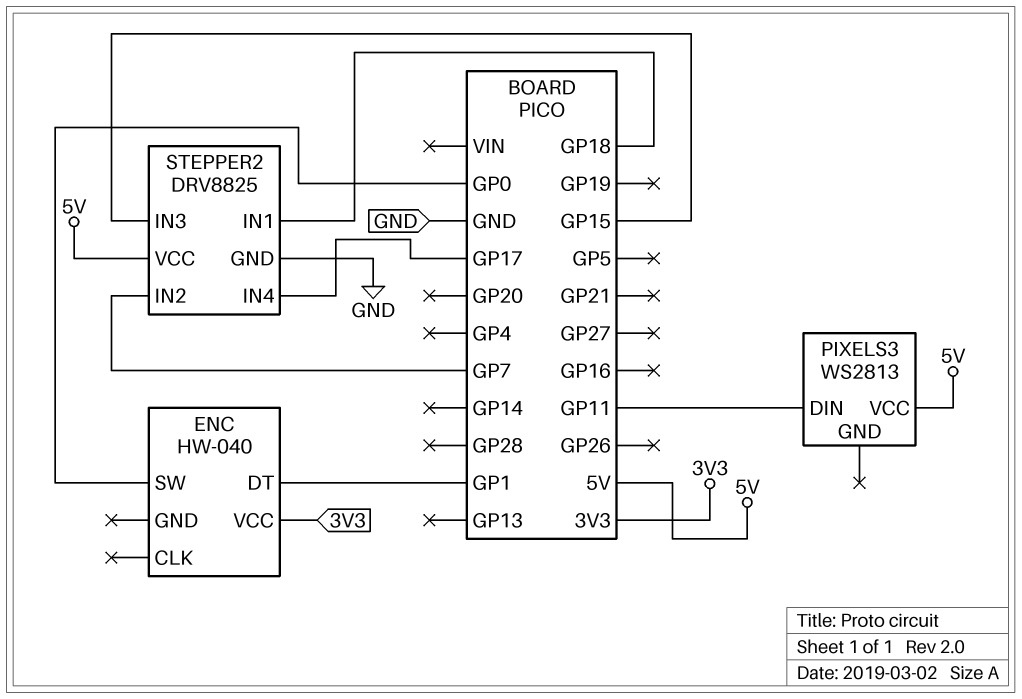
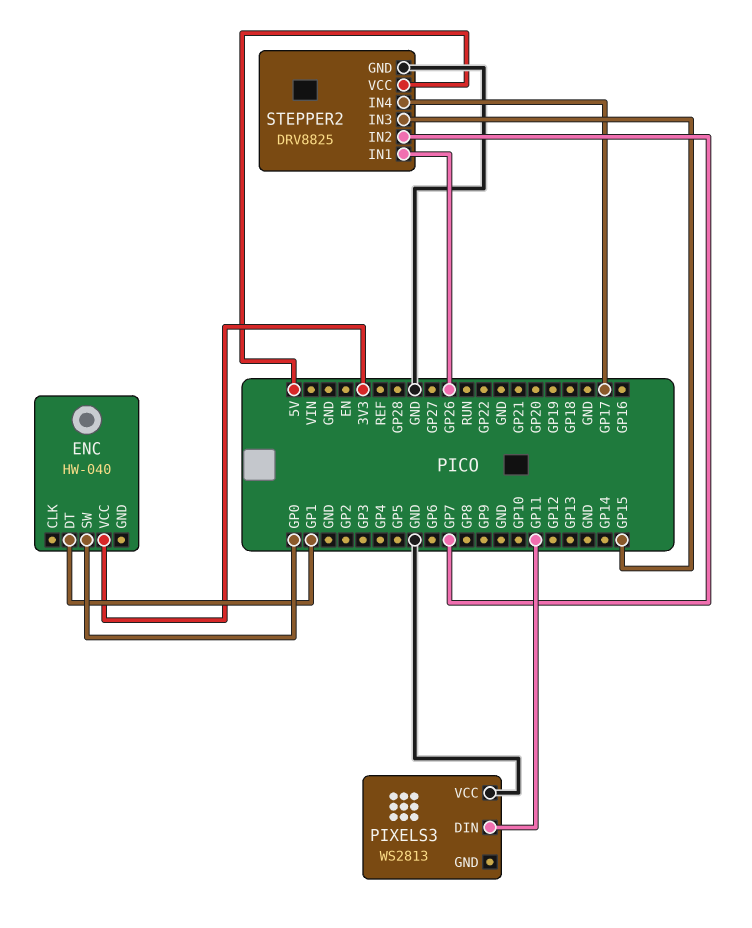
PIXELS3 pin VCC: 5V -> GND
STEPPER2 pin IN1: GP18 -> GP26

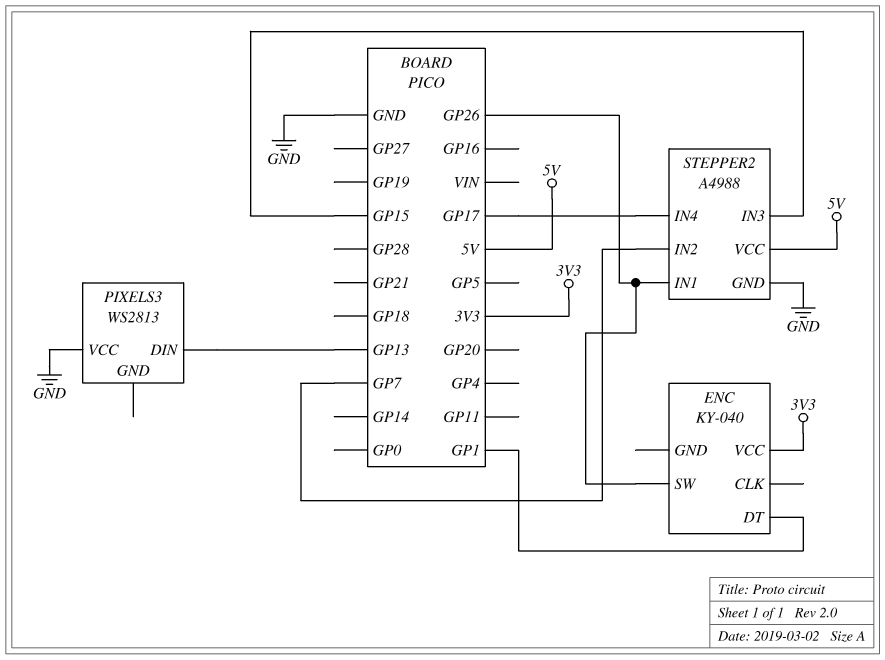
ENC: HW-040 -> KY-040
ENC pin SW: GP0 -> GP26
PIXELS3 pin DIN: GP11 -> GP13
STEPPER2: DRV8825 -> A4988

